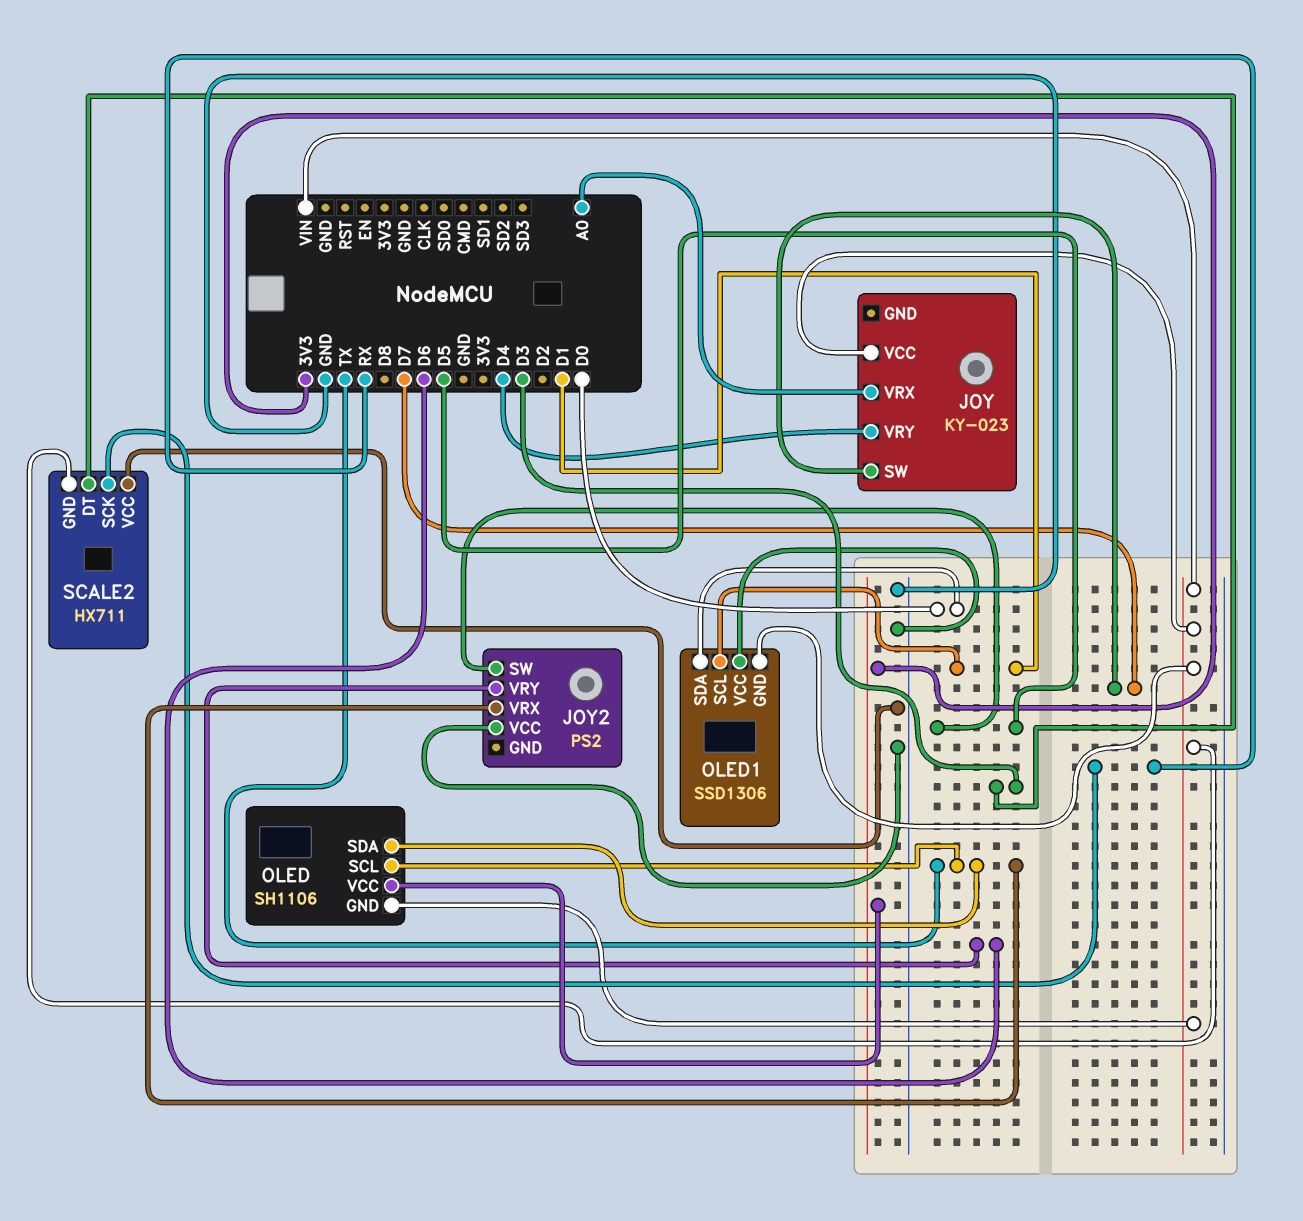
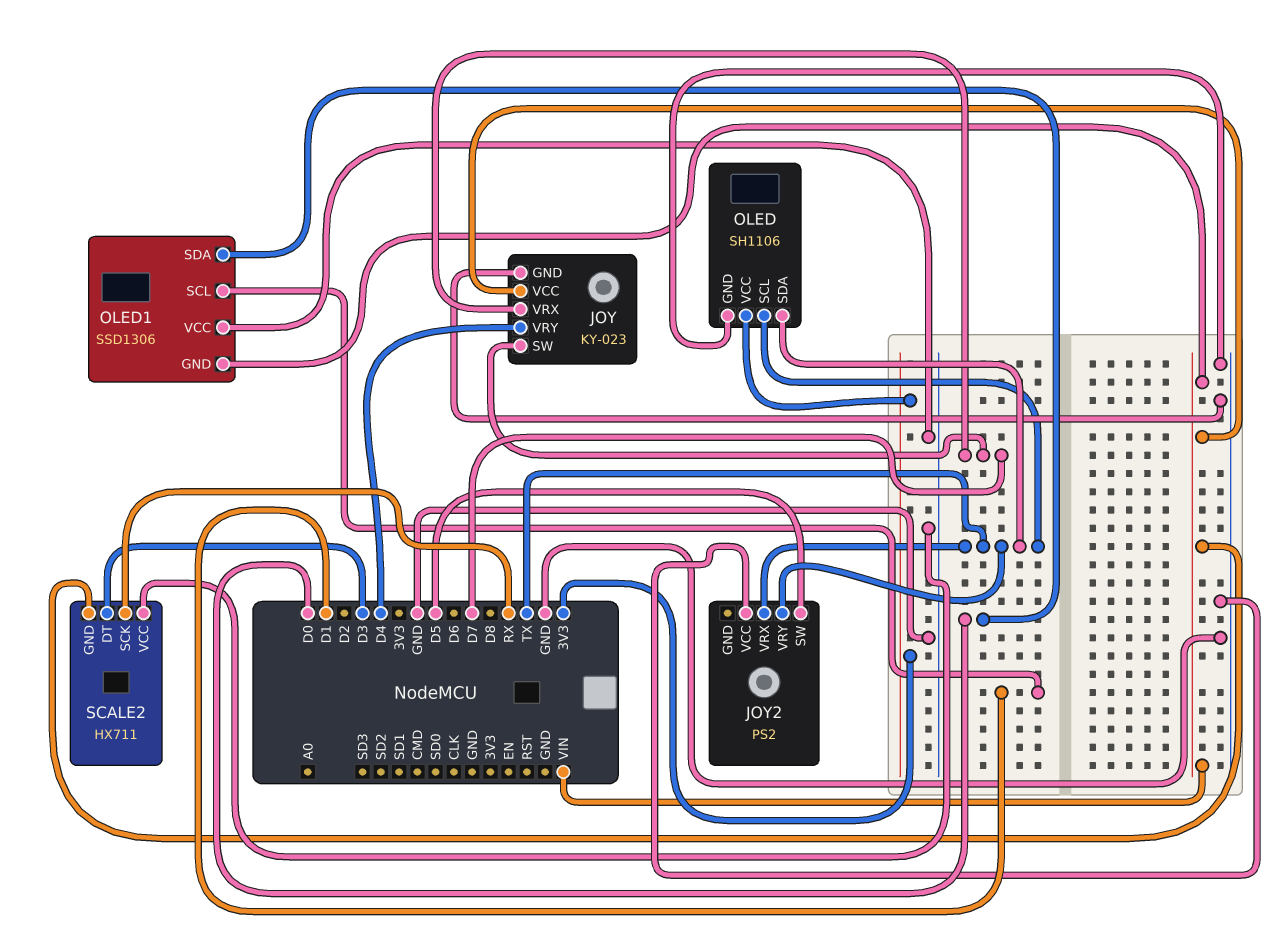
JOY pin GND: none -> GND
JOY pin VRX: A0 -> D7
JOY2 pin VRY: D6 -> TX
OLED pin GND: VIN -> GND

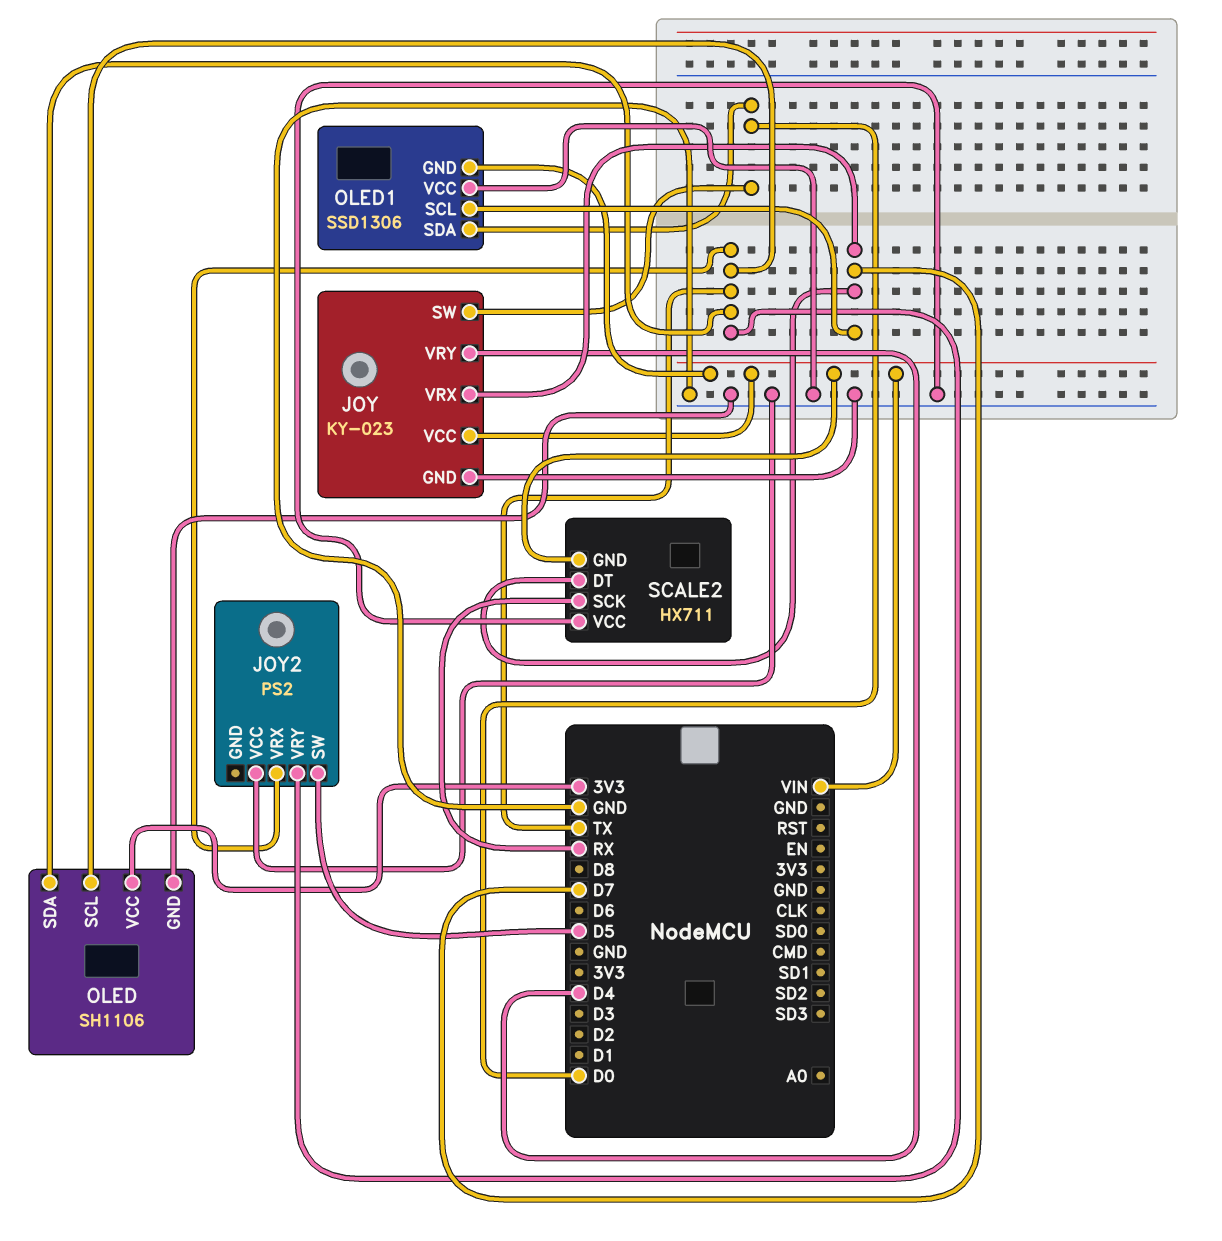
JOY pin SW: D7 -> D0
OLED1 pin SCL: D1 -> D7
SCALE2 pin DT: D3 -> D7

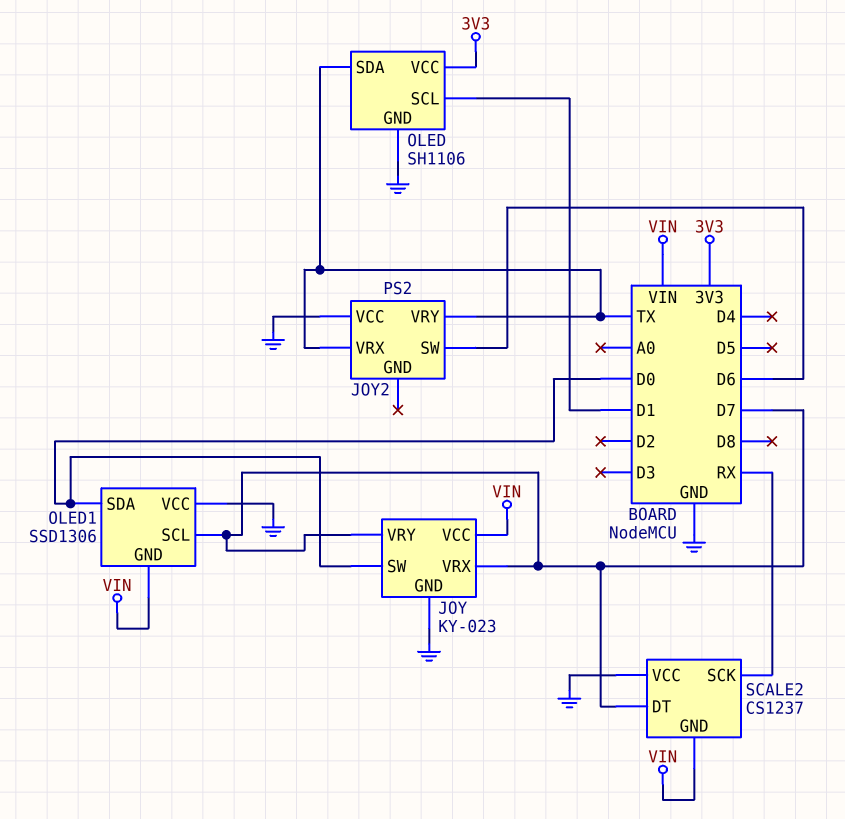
JOY pin VRY: D4 -> D7
JOY2 pin SW: D5 -> D6
OLED pin SCL: TX -> D1
SCALE2: HX711 -> CS1237

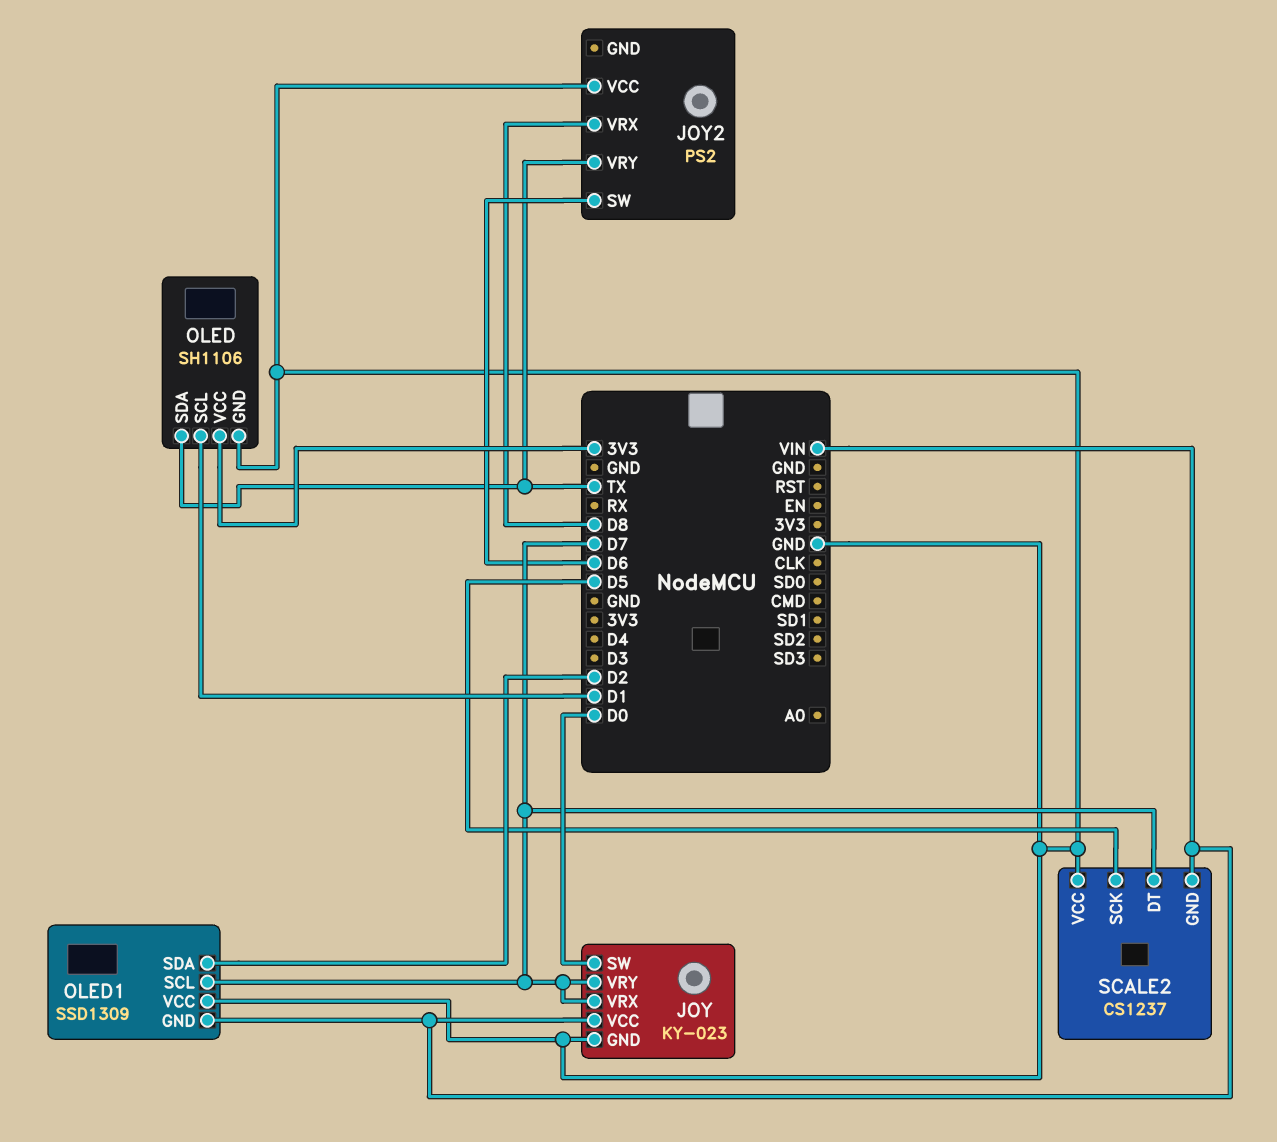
JOY2 pin VRX: TX -> D8
OLED1: SSD1306 -> SSD1309
OLED1 pin SDA: D0 -> D2
SCALE2 pin SCK: RX -> D5

